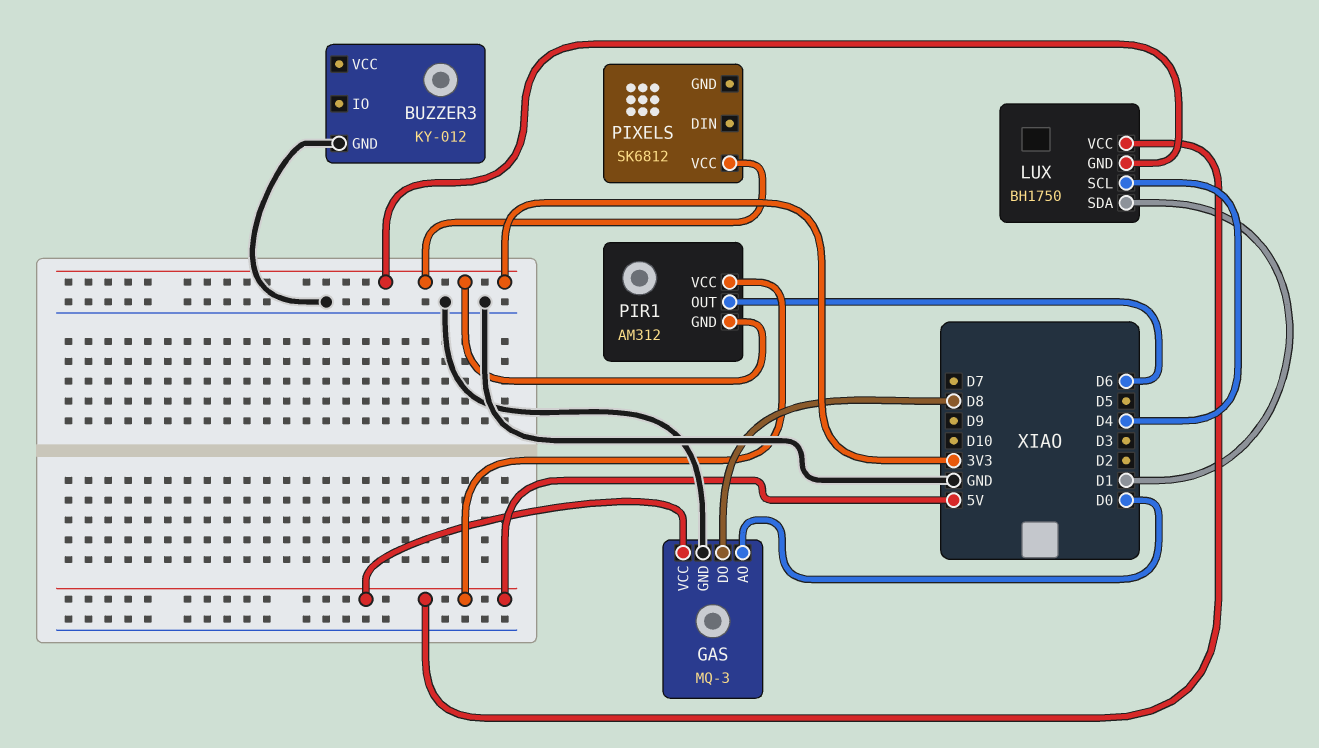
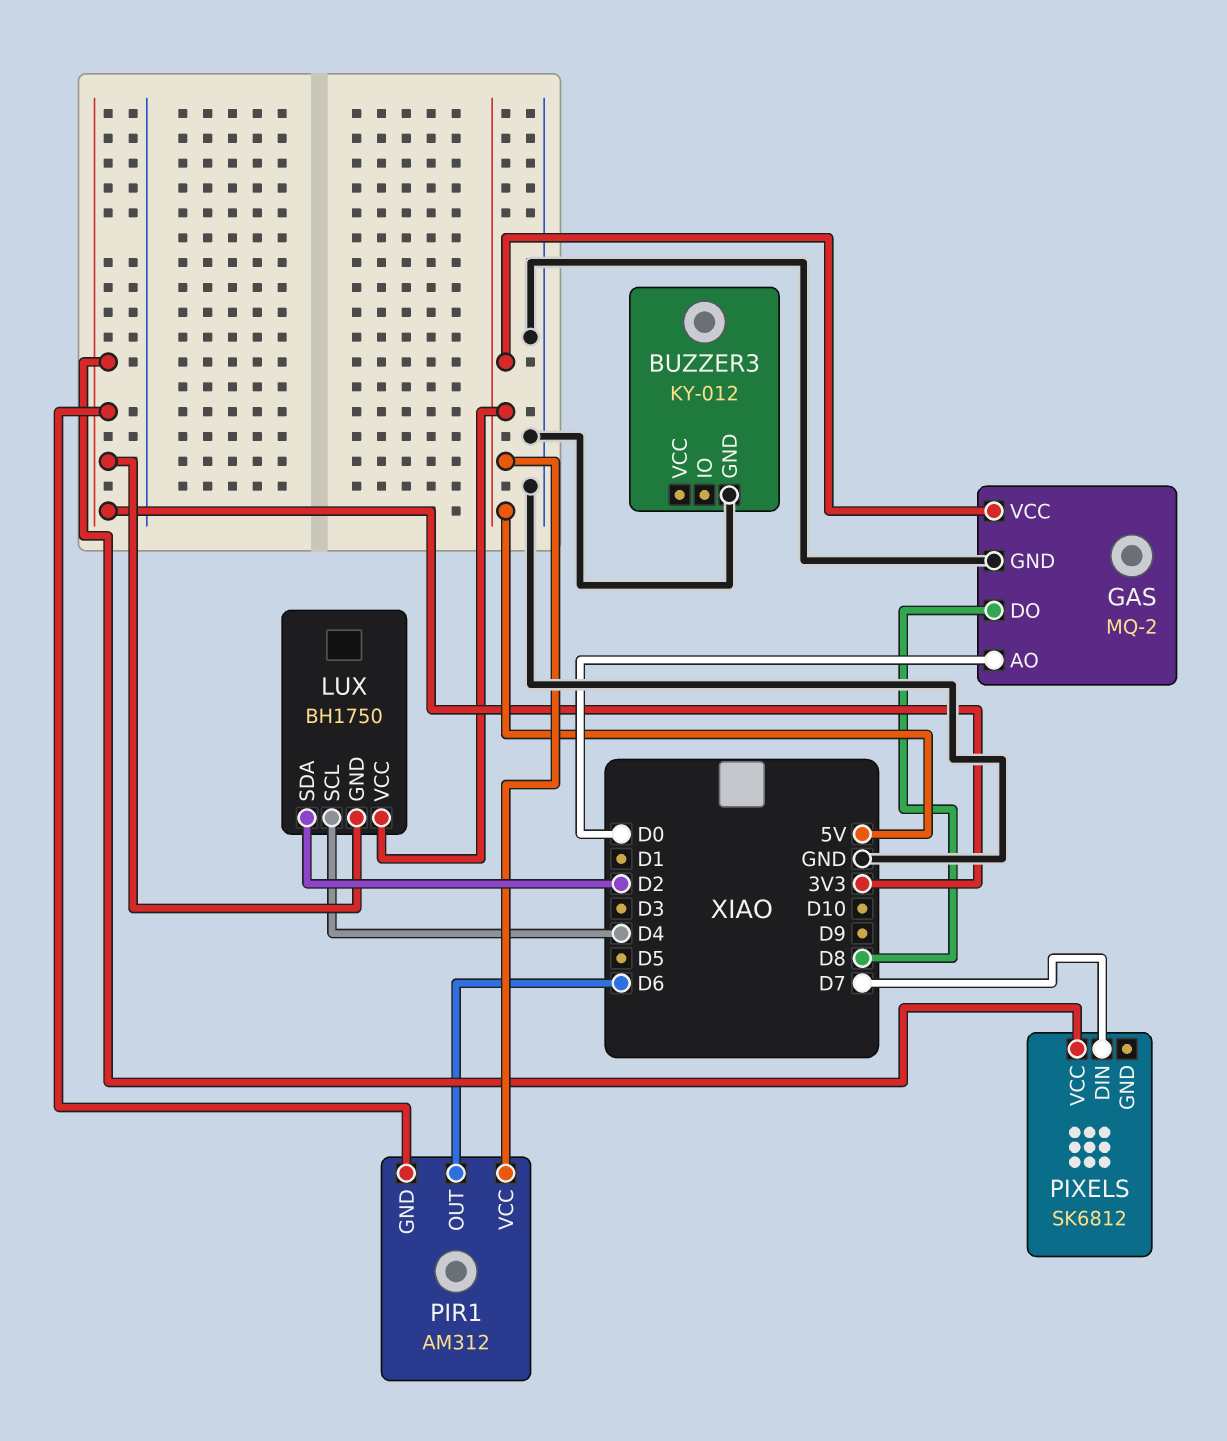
GAS: MQ-3 -> MQ-2
LUX pin SDA: D1 -> D2
PIXELS pin DIN: none -> D7

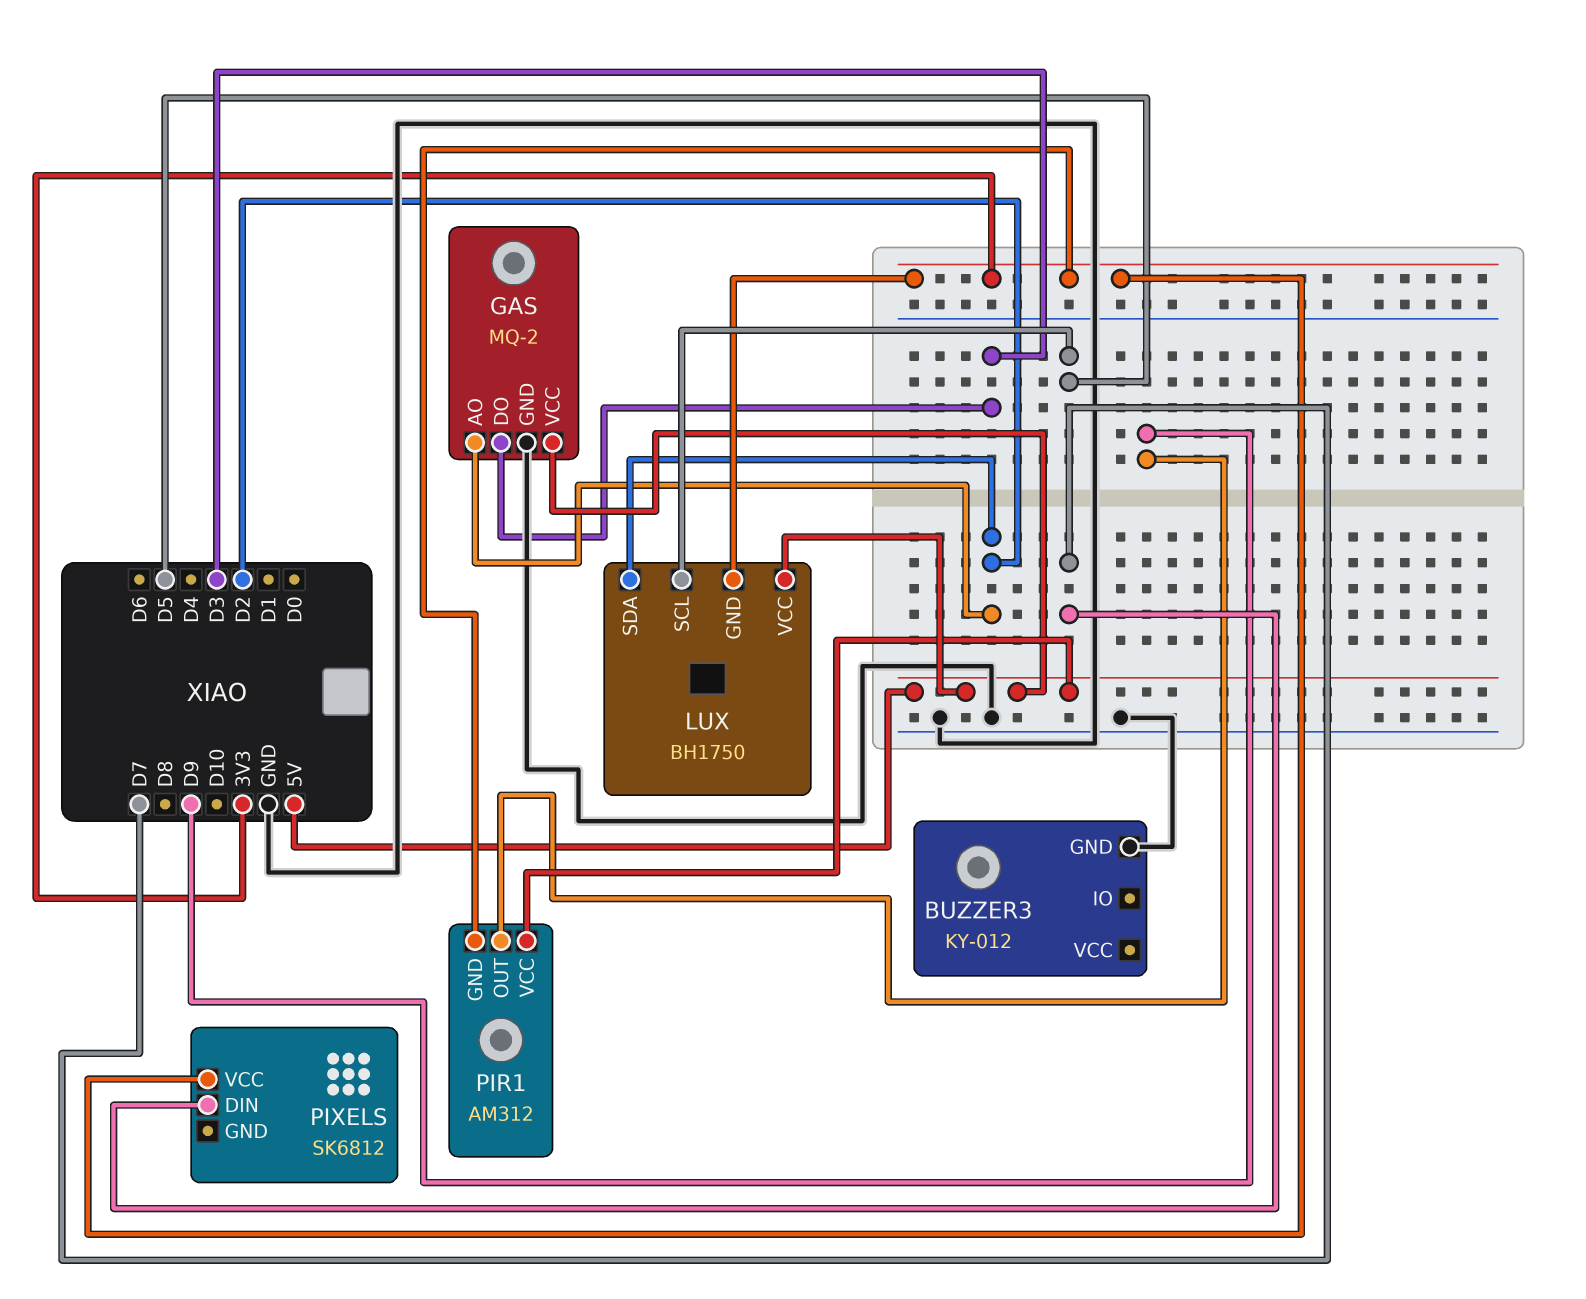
GAS pin AO: D0 -> D2
GAS pin DO: D8 -> D3
LUX pin SCL: D4 -> D5
PIR1 pin OUT: D6 -> D9

